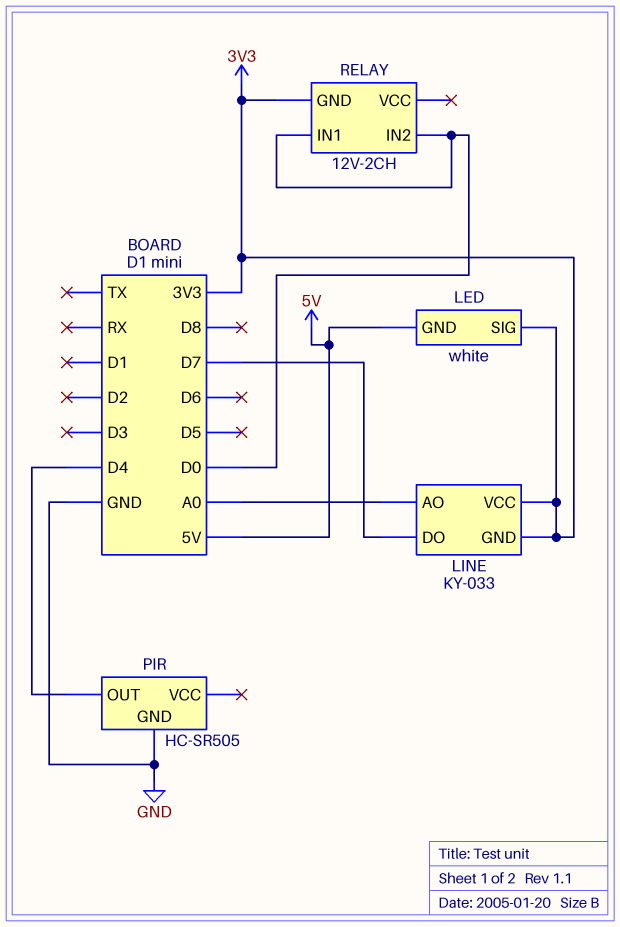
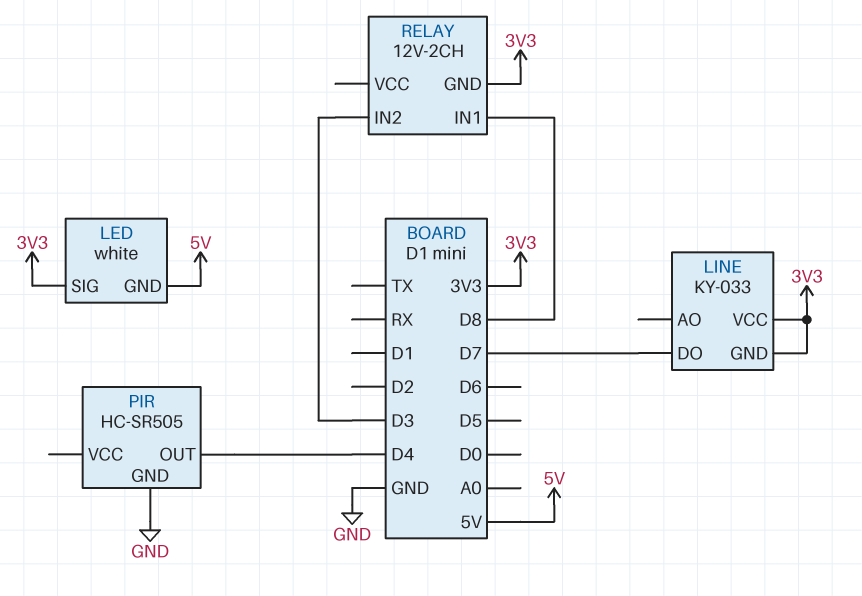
LINE pin AO: A0 -> none
RELAY pin IN1: D0 -> D8
RELAY pin IN2: D0 -> D3

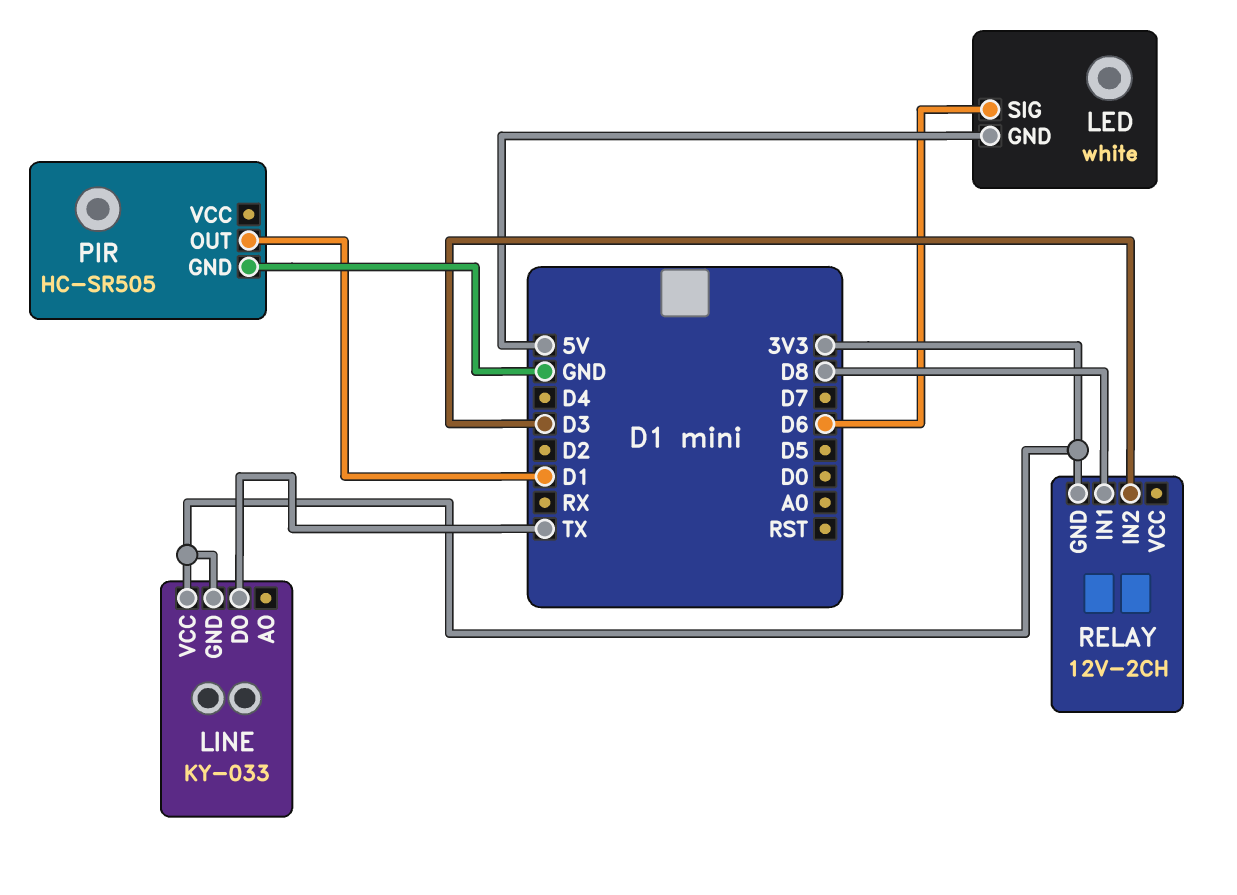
LED pin SIG: 3V3 -> D6
LINE pin DO: D7 -> TX
PIR pin OUT: D4 -> D1

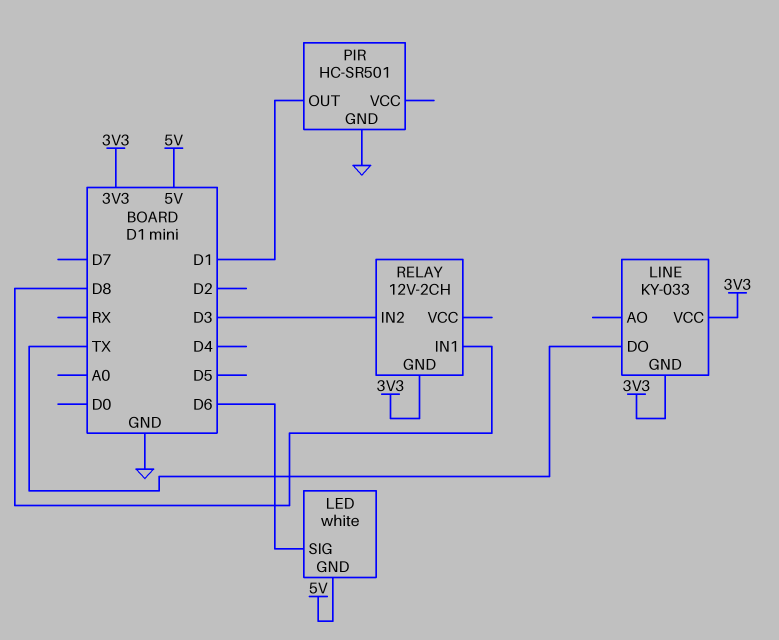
PIR: HC-SR505 -> HC-SR501

